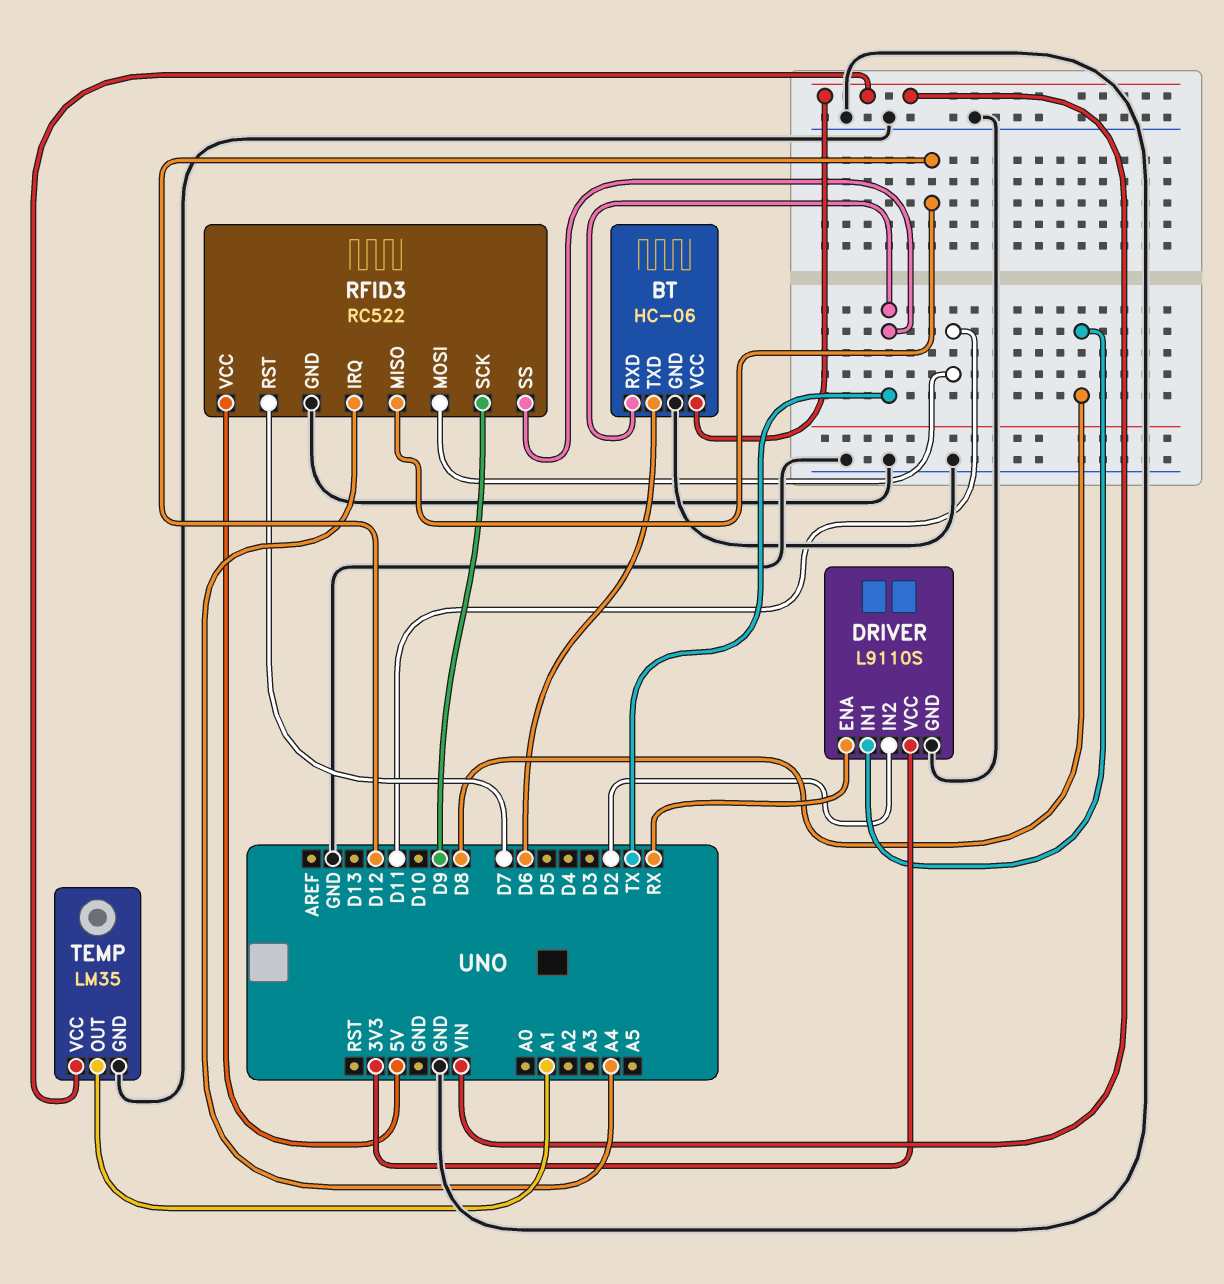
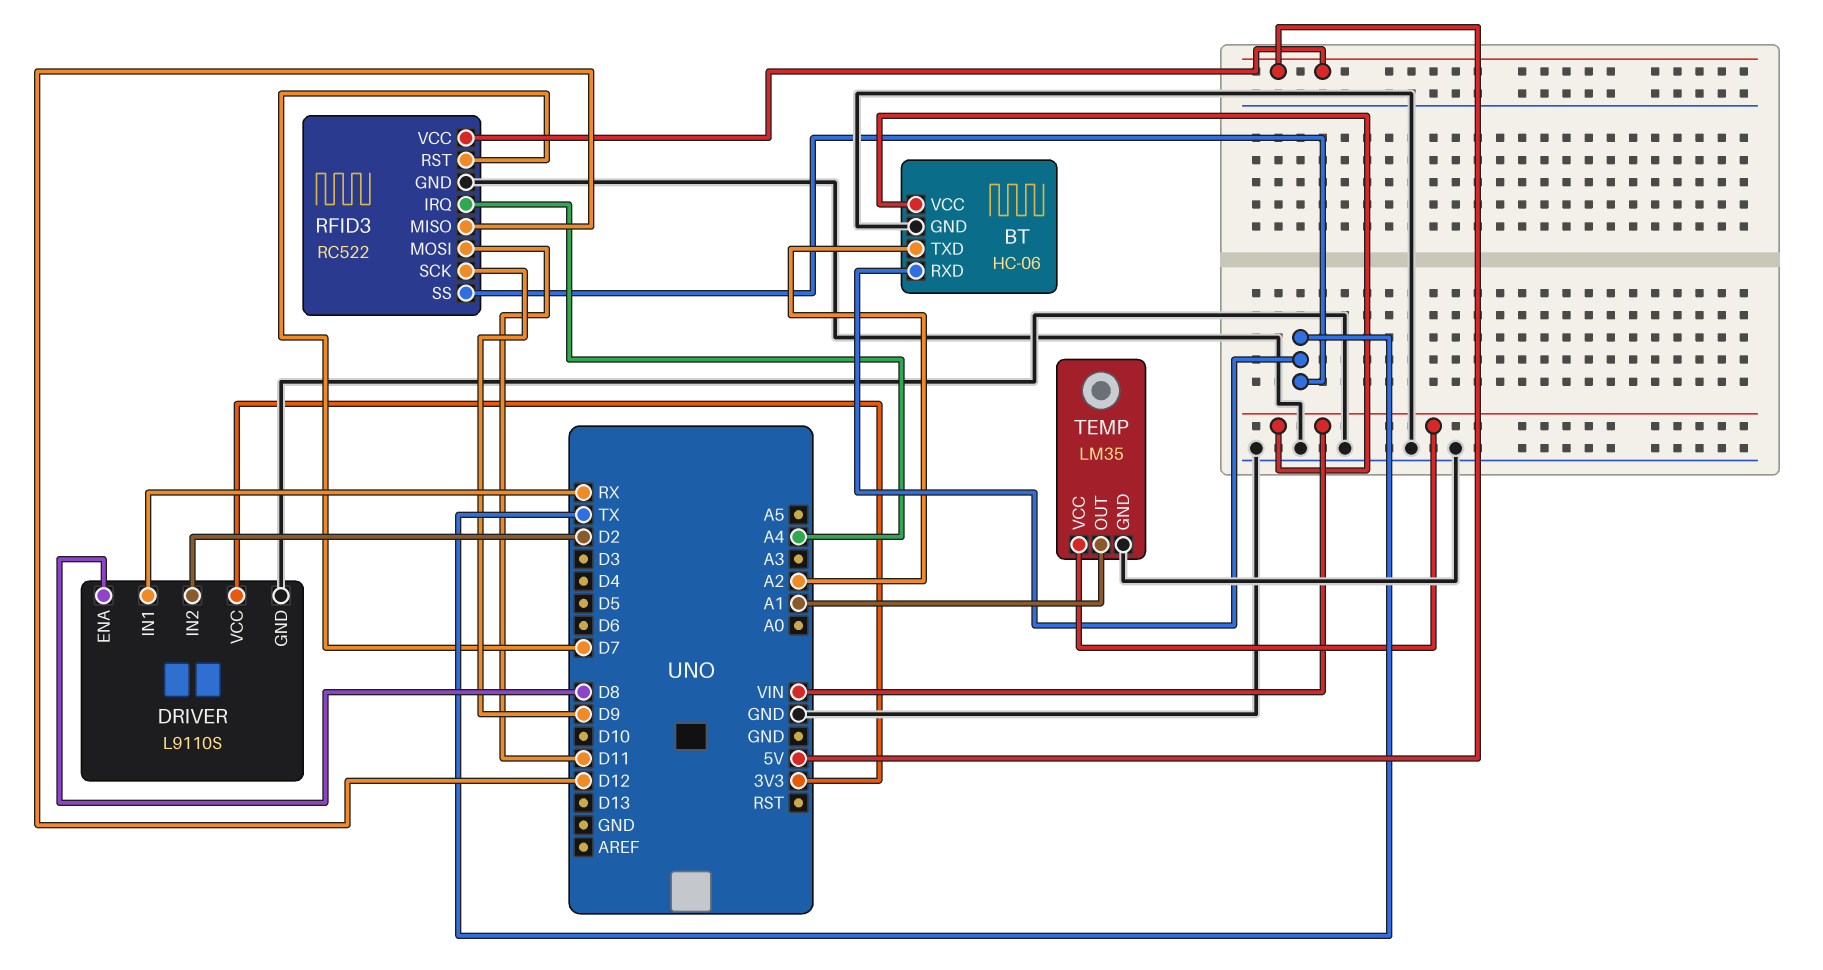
BT pin TXD: D6 -> A2
DRIVER pin ENA: RX -> D8
DRIVER pin IN1: D8 -> RX

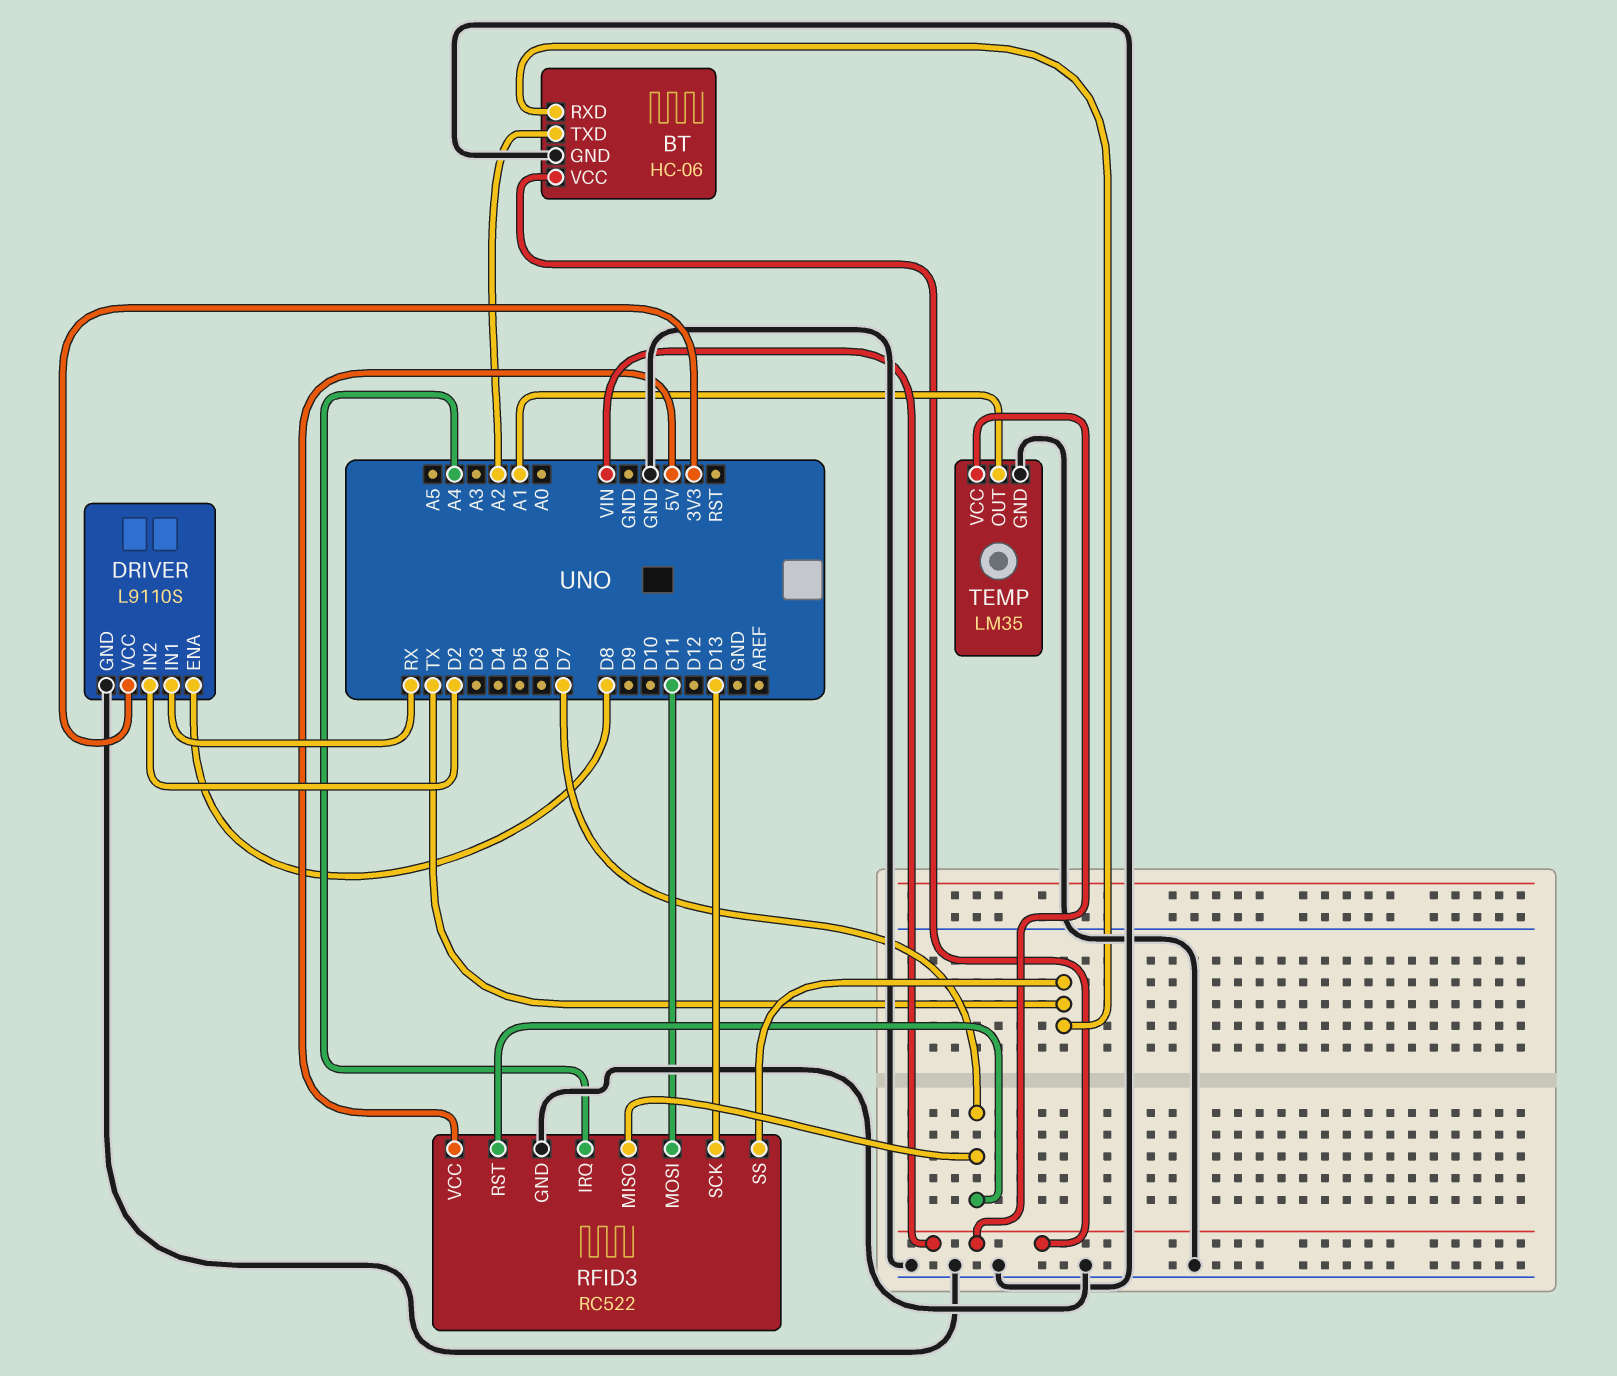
RFID3 pin MISO: D12 -> D7
RFID3 pin SCK: D9 -> D13

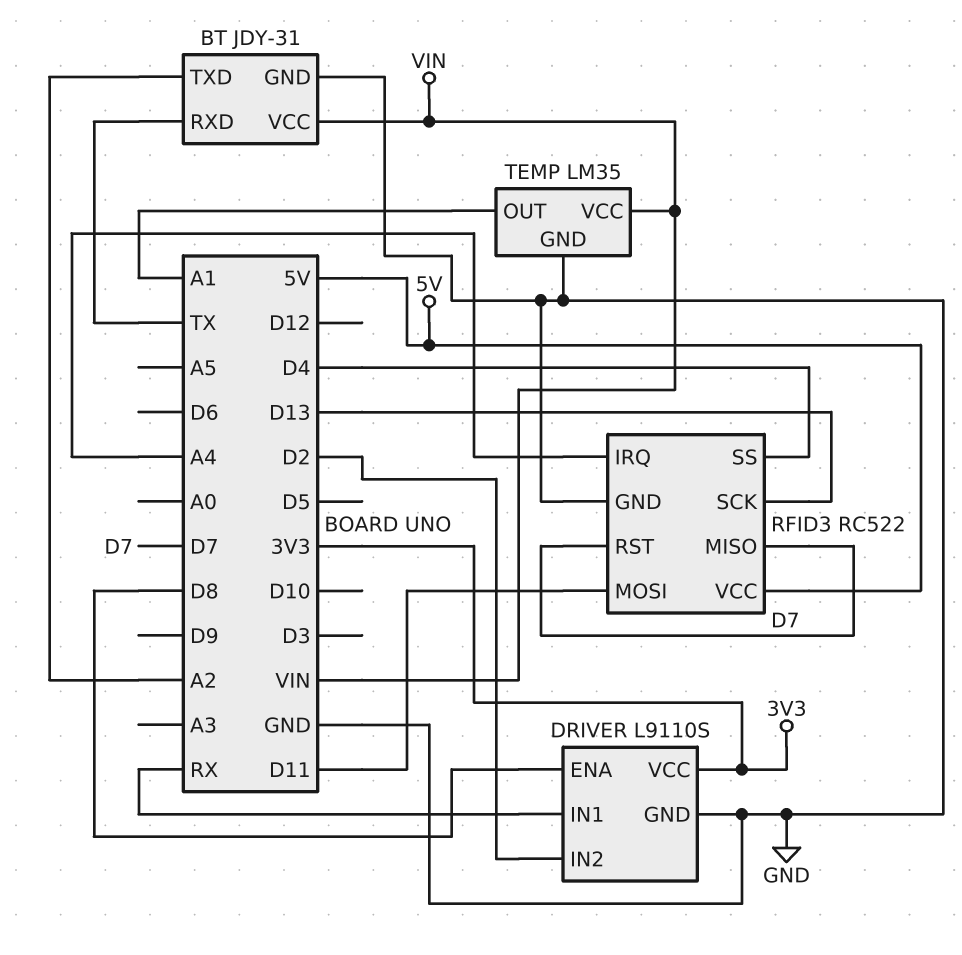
BT: HC-06 -> JDY-31
RFID3 pin SS: TX -> D4

